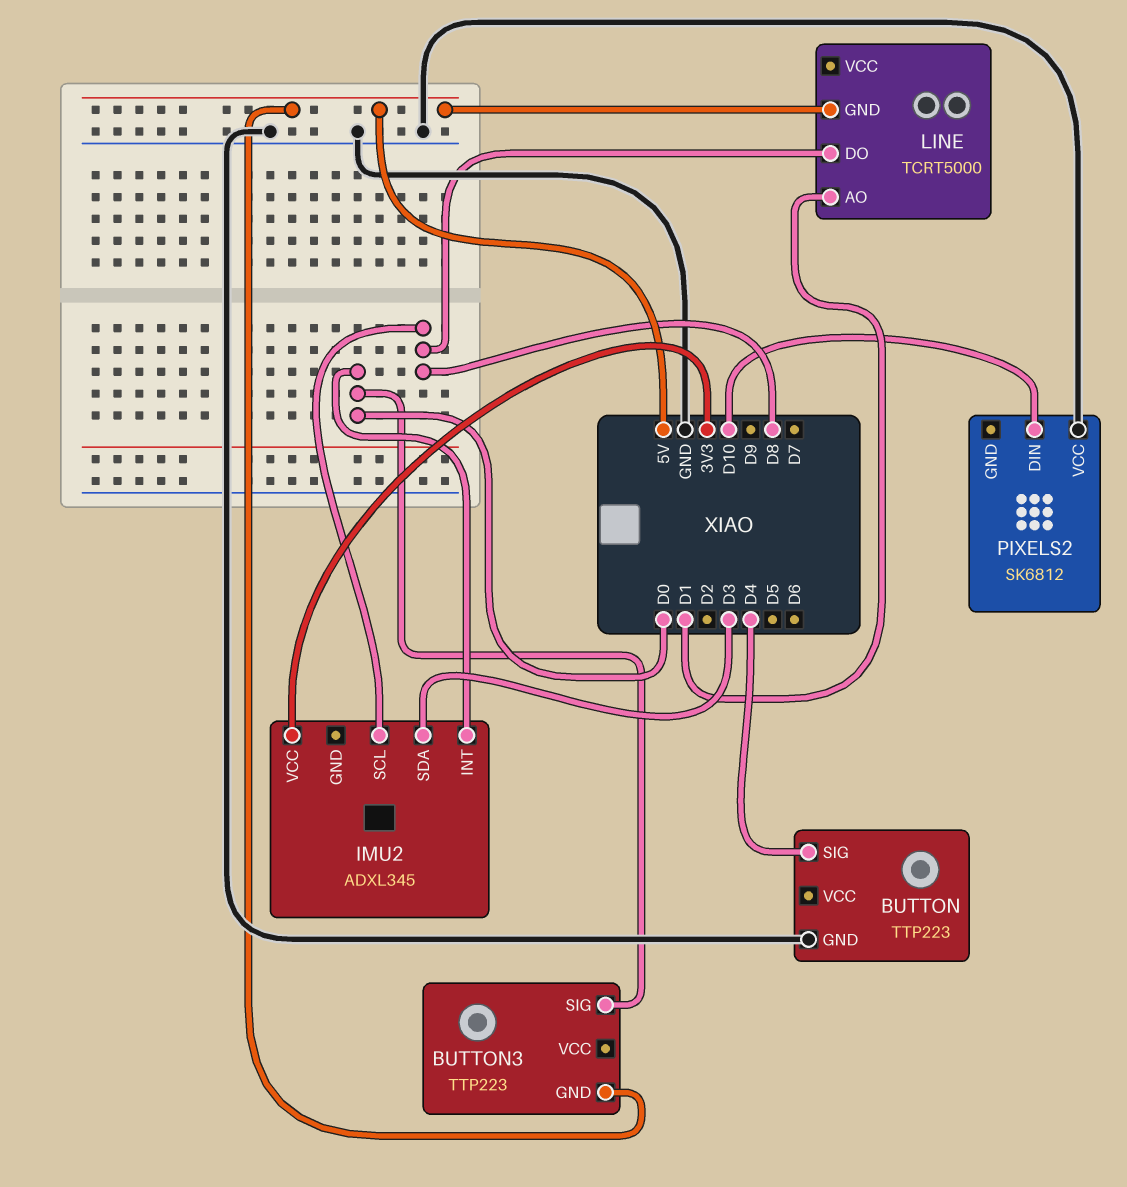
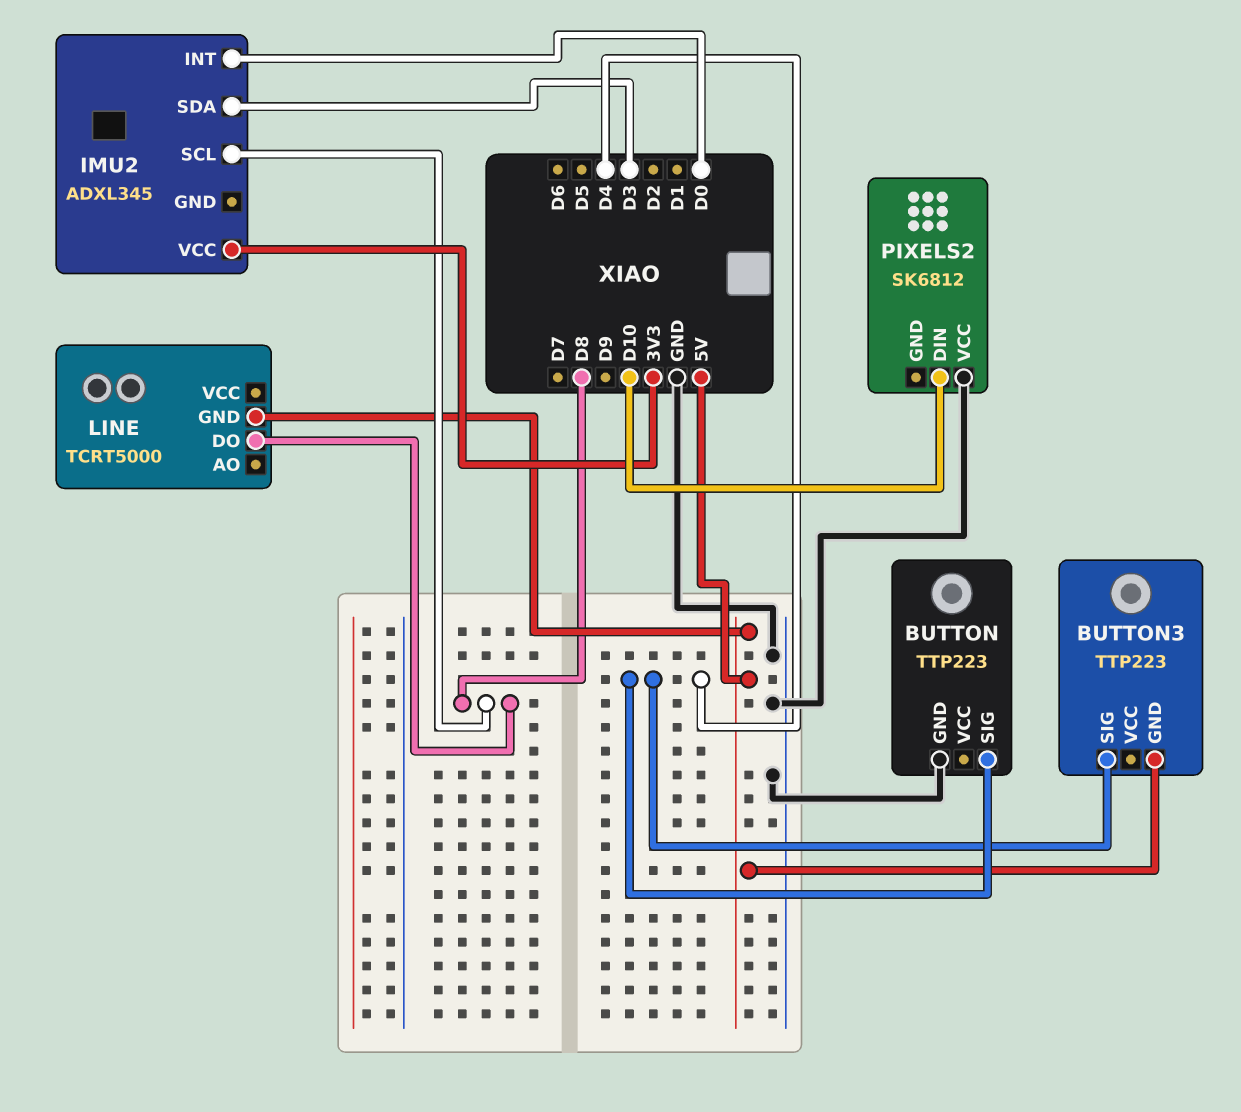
BUTTON3 pin SIG: D0 -> D4
LINE pin AO: D1 -> none

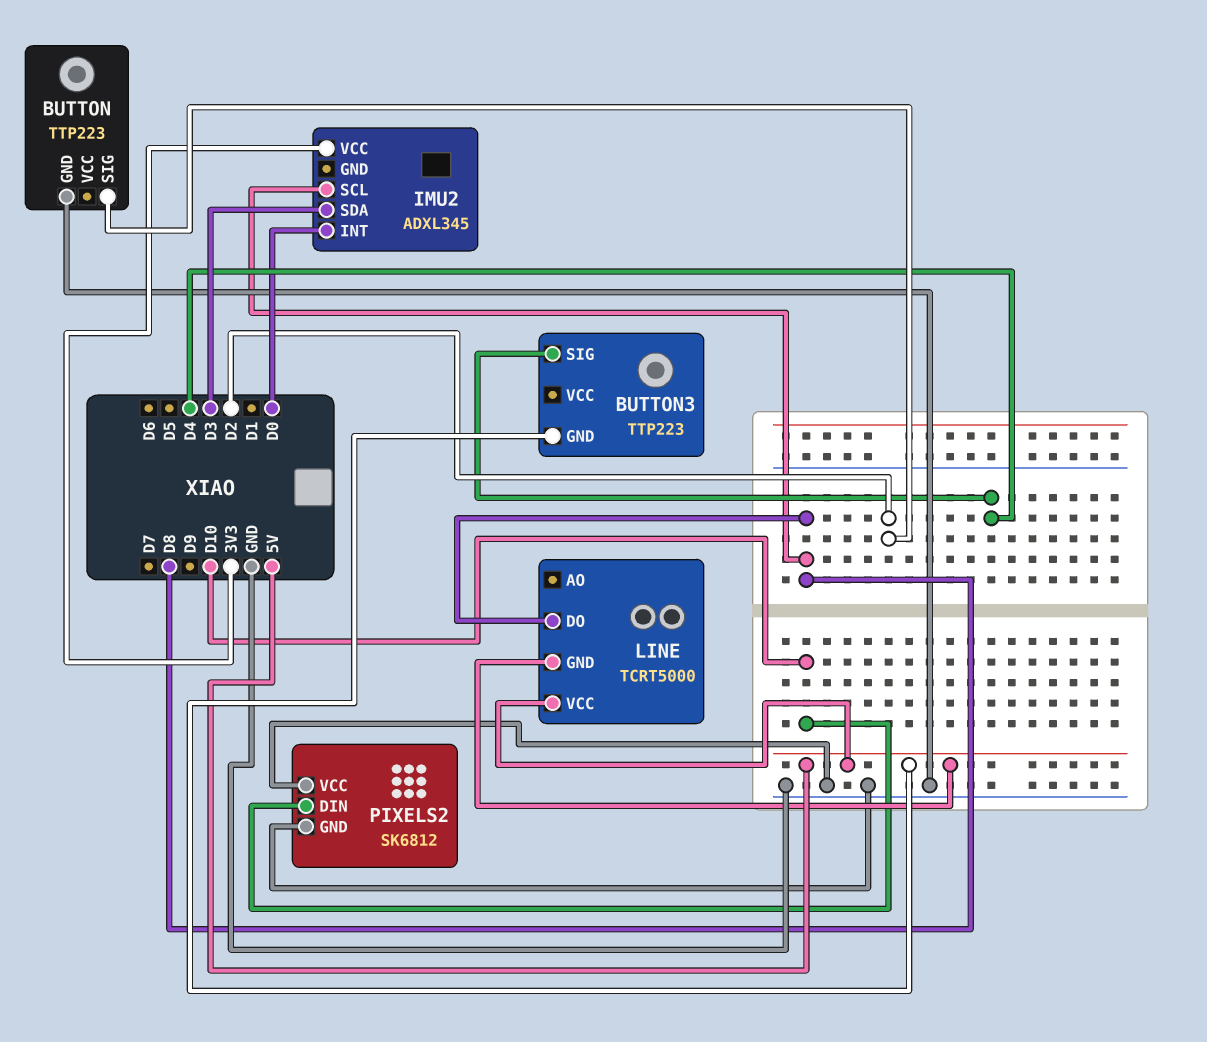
BUTTON pin SIG: D4 -> D2
LINE pin VCC: none -> 5V
PIXELS2 pin GND: none -> GND

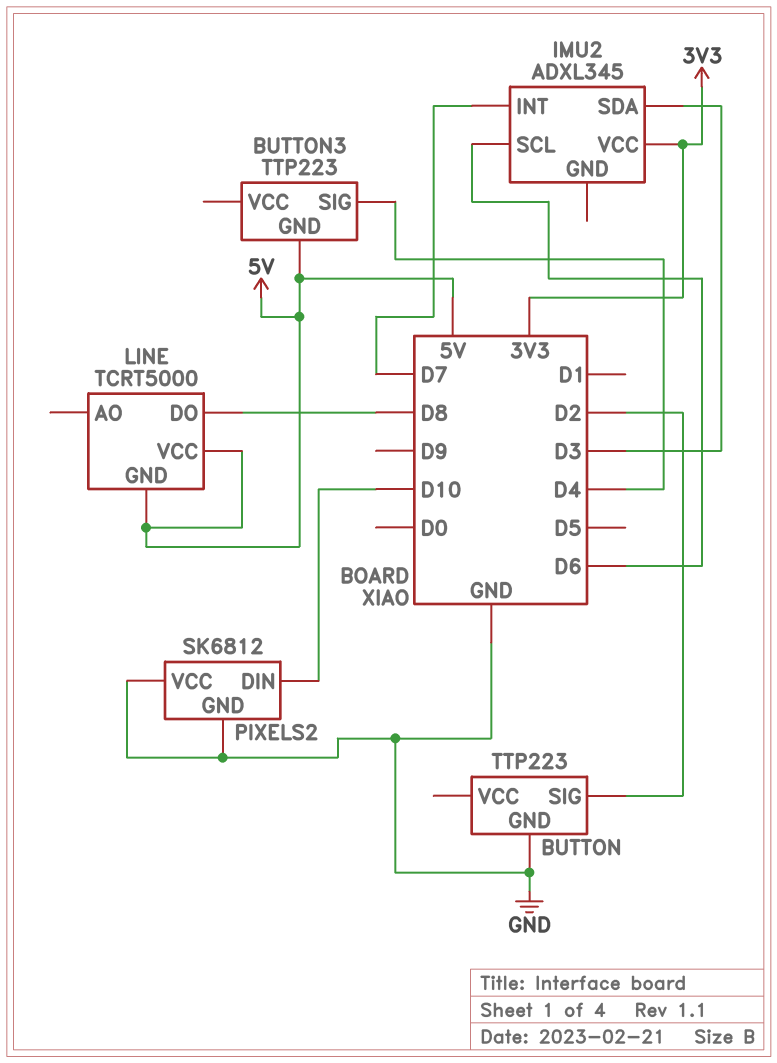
IMU2 pin INT: D0 -> D7
IMU2 pin SCL: D8 -> D6

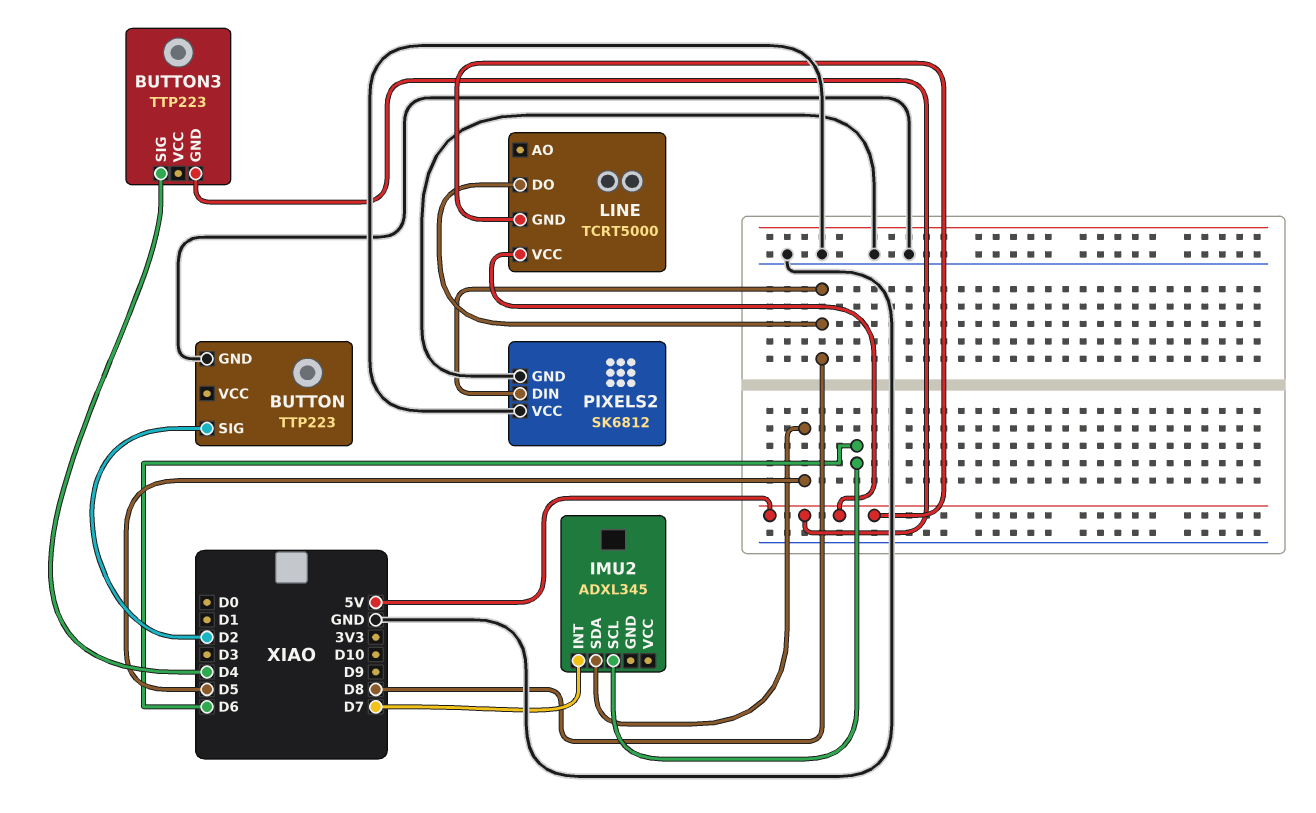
IMU2 pin SDA: D3 -> D5
IMU2 pin VCC: 3V3 -> none
PIXELS2 pin DIN: D10 -> D8

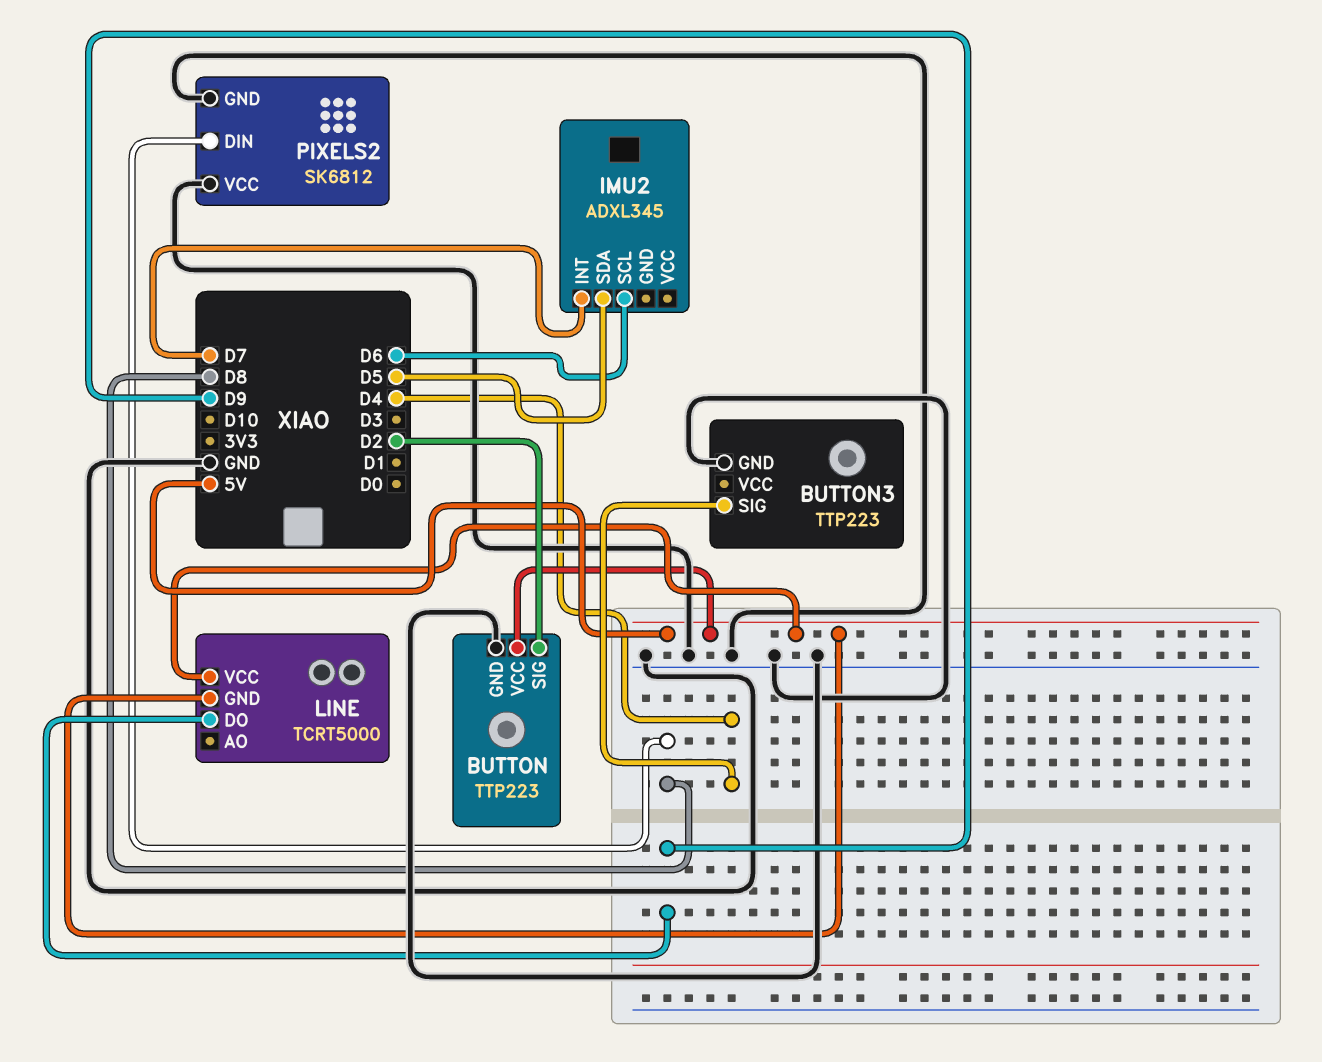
BUTTON pin VCC: none -> 5V
BUTTON3 pin GND: 5V -> GND
LINE pin DO: D8 -> D9

